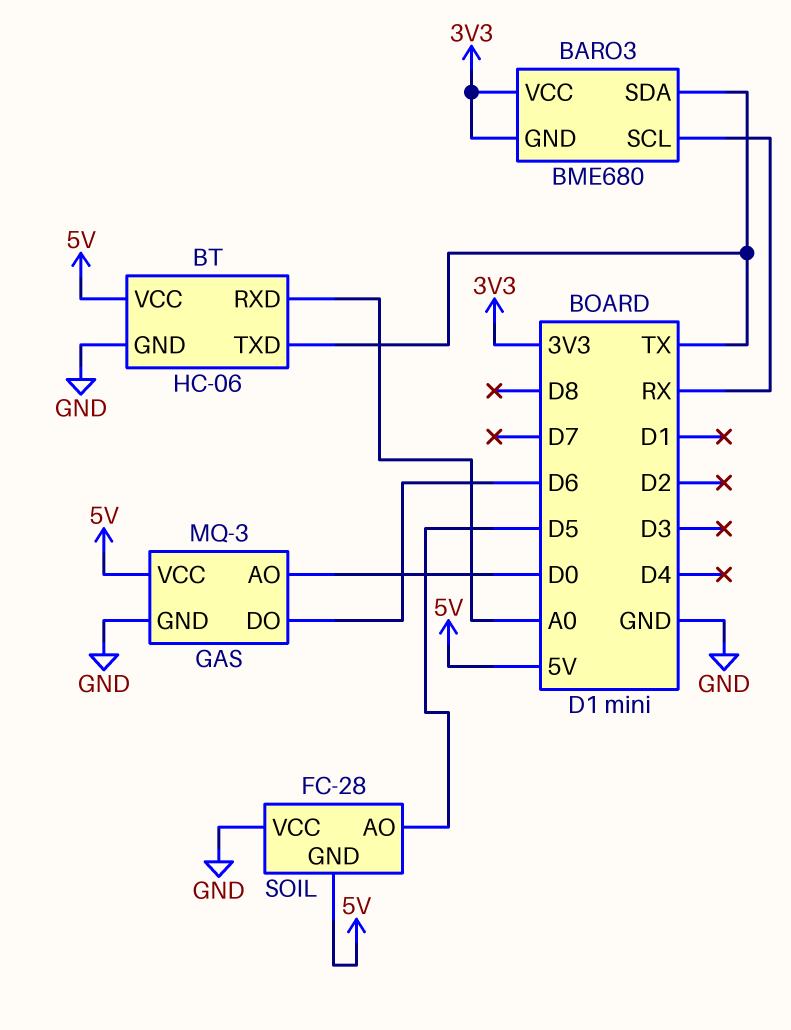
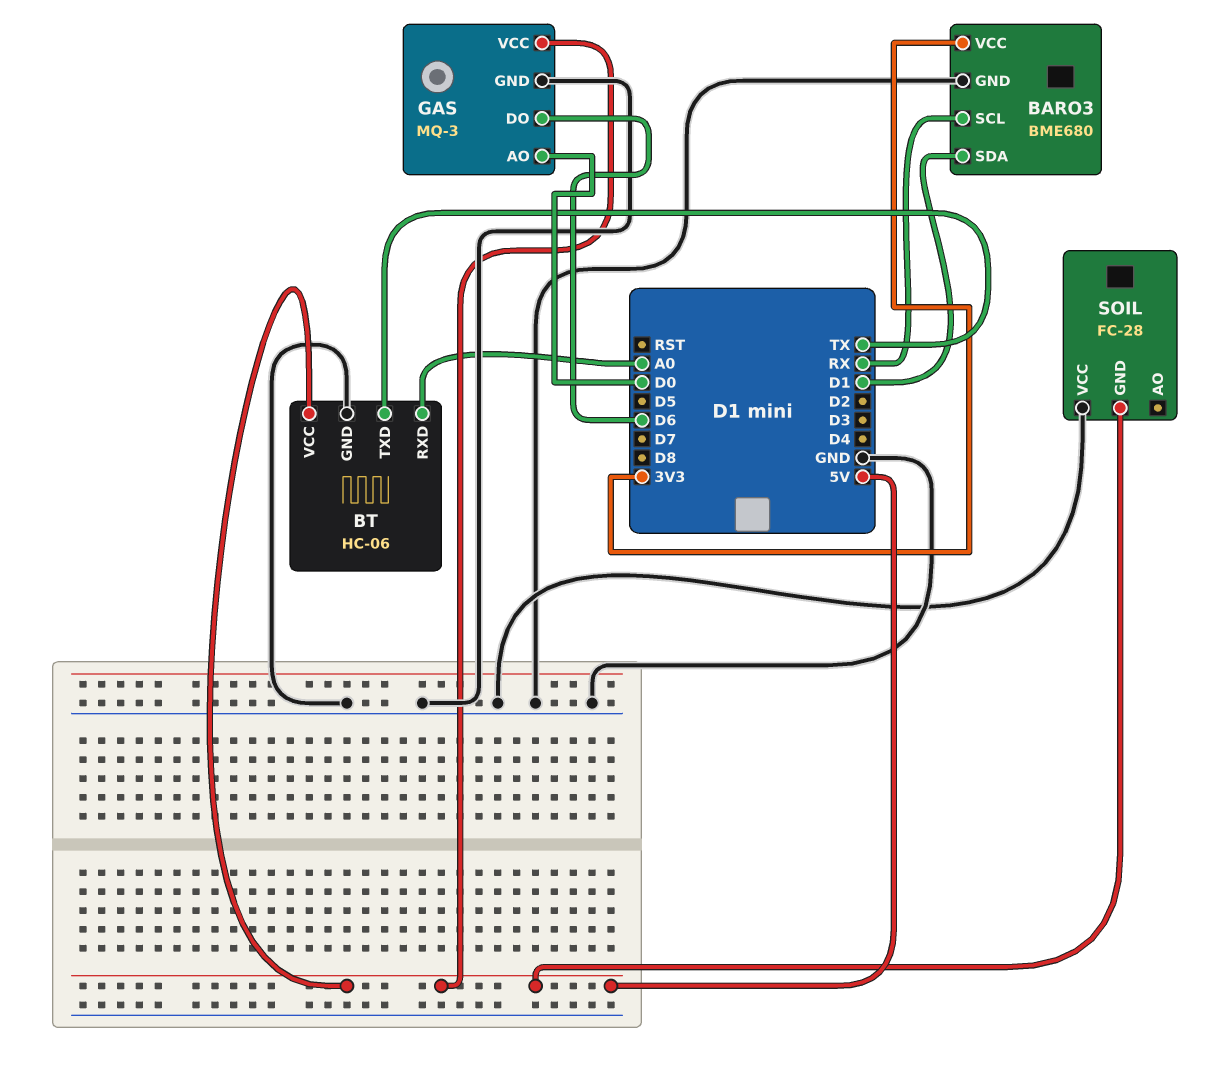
BARO3 pin GND: 3V3 -> GND
BARO3 pin SDA: TX -> D1
SOIL pin AO: D5 -> none

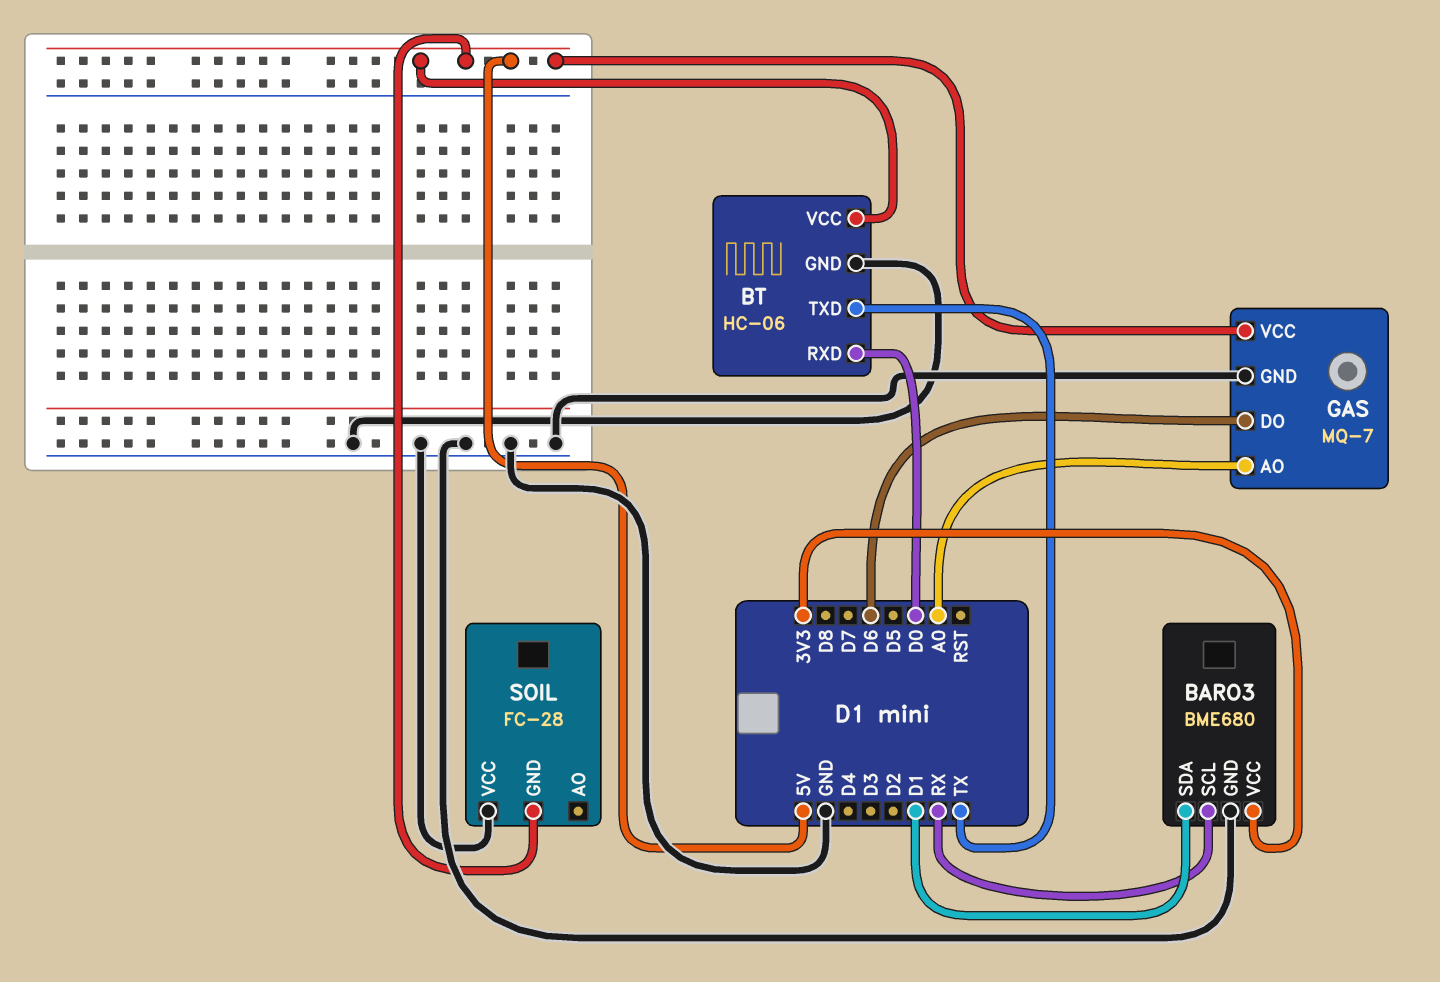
BT pin RXD: A0 -> D0
GAS: MQ-3 -> MQ-7
GAS pin AO: D0 -> A0

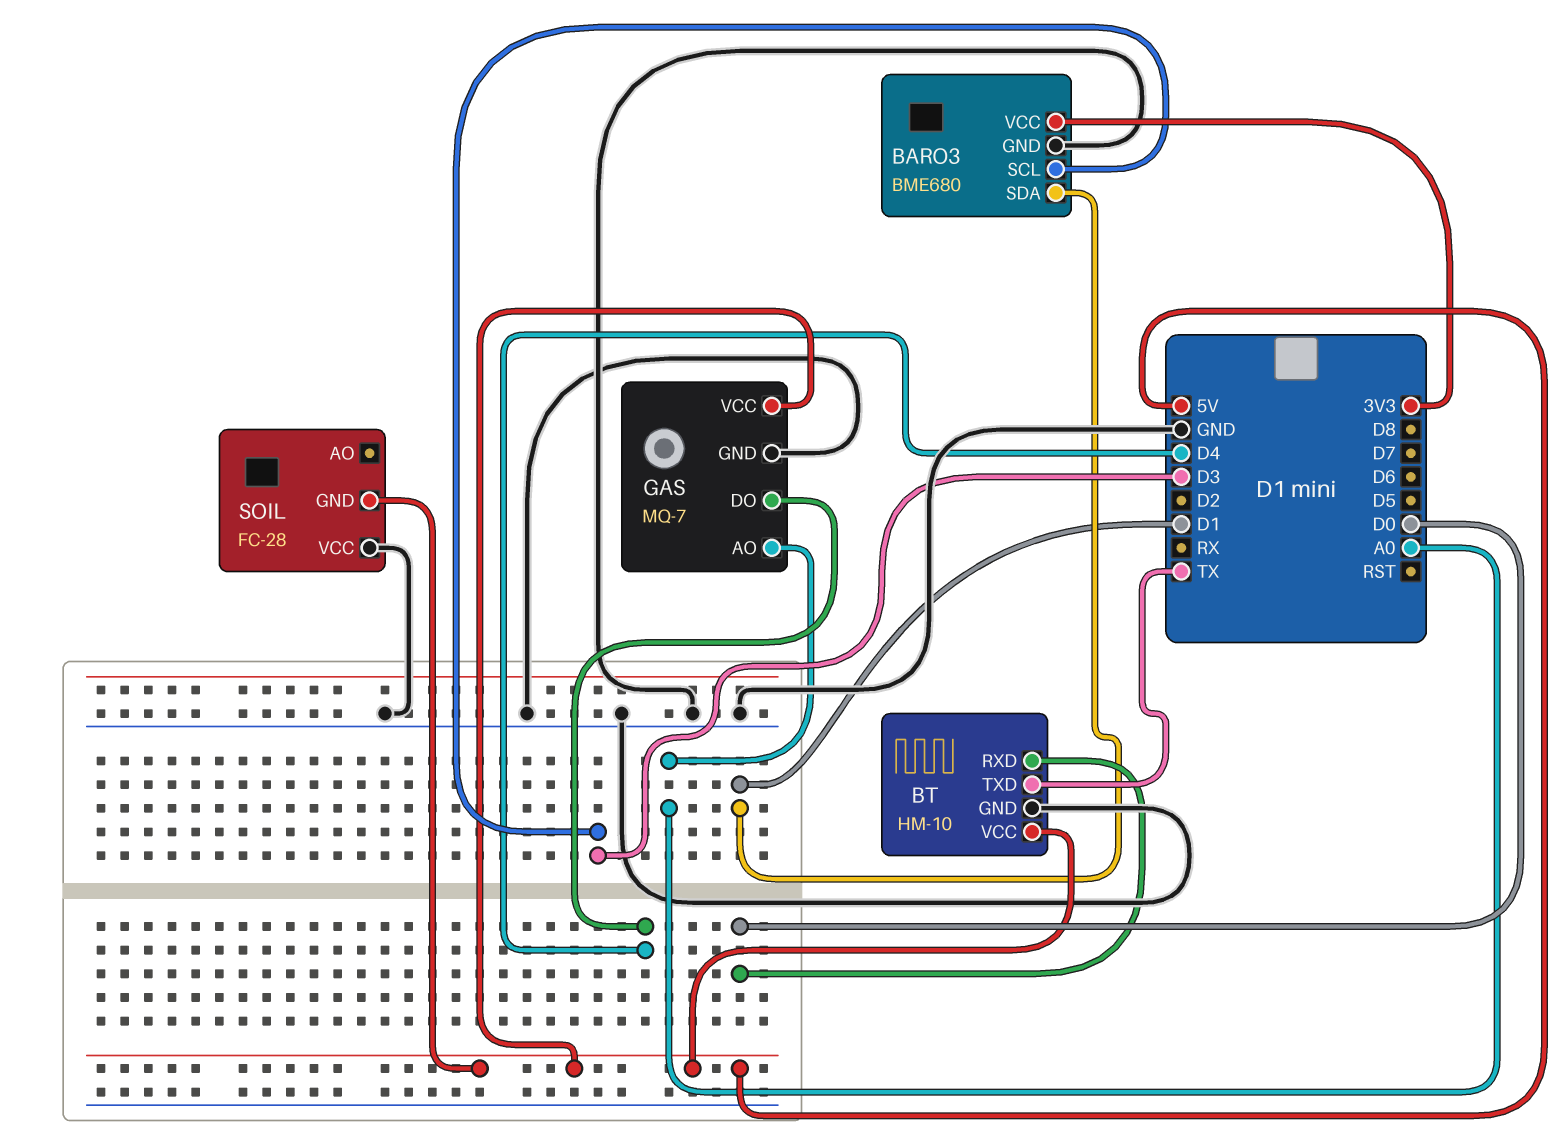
BARO3 pin SCL: RX -> D3
BT: HC-06 -> HM-10
GAS pin DO: D6 -> D4

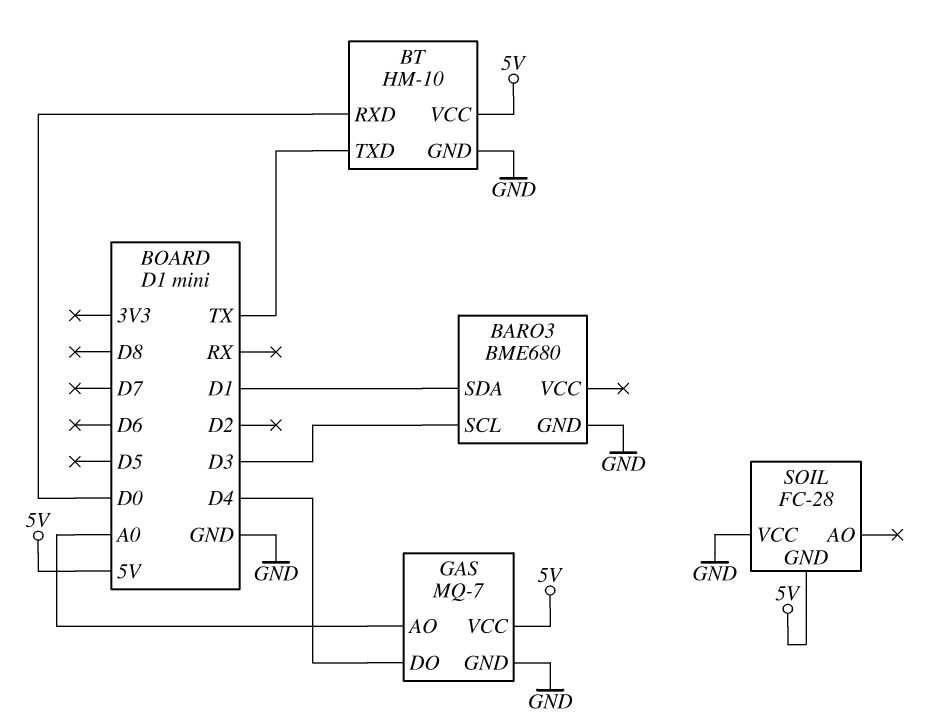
BARO3 pin VCC: 3V3 -> none

